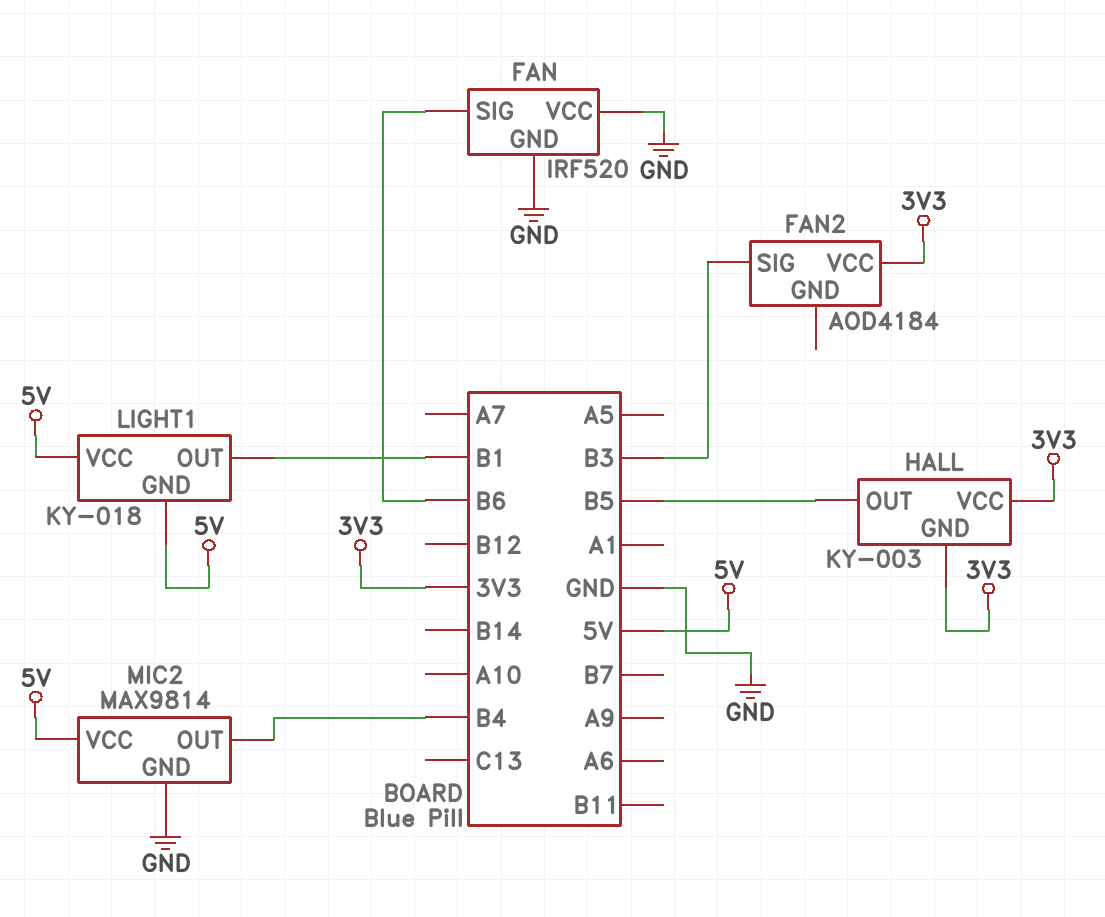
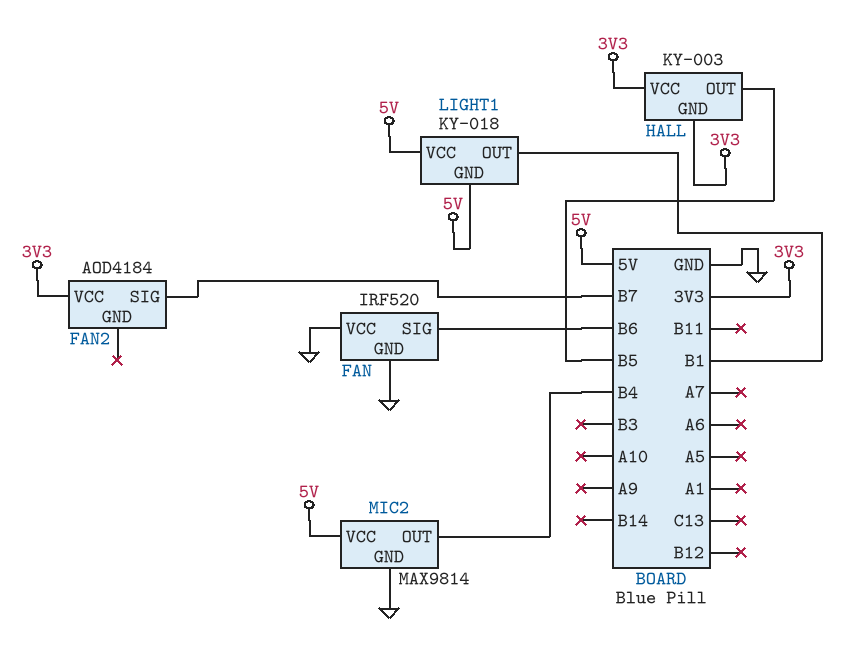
FAN2 pin SIG: B3 -> B7

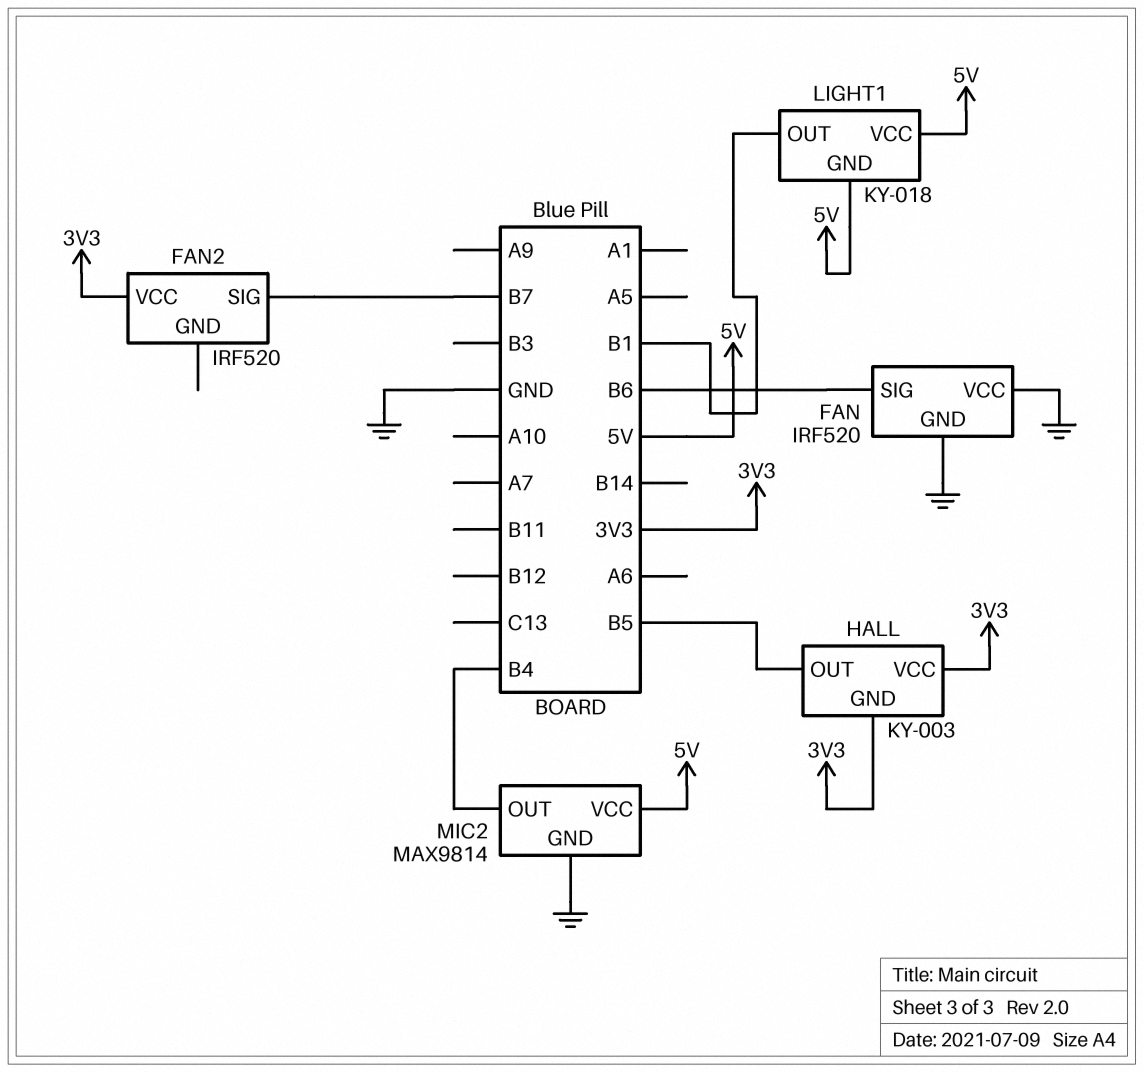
FAN2: AOD4184 -> IRF520

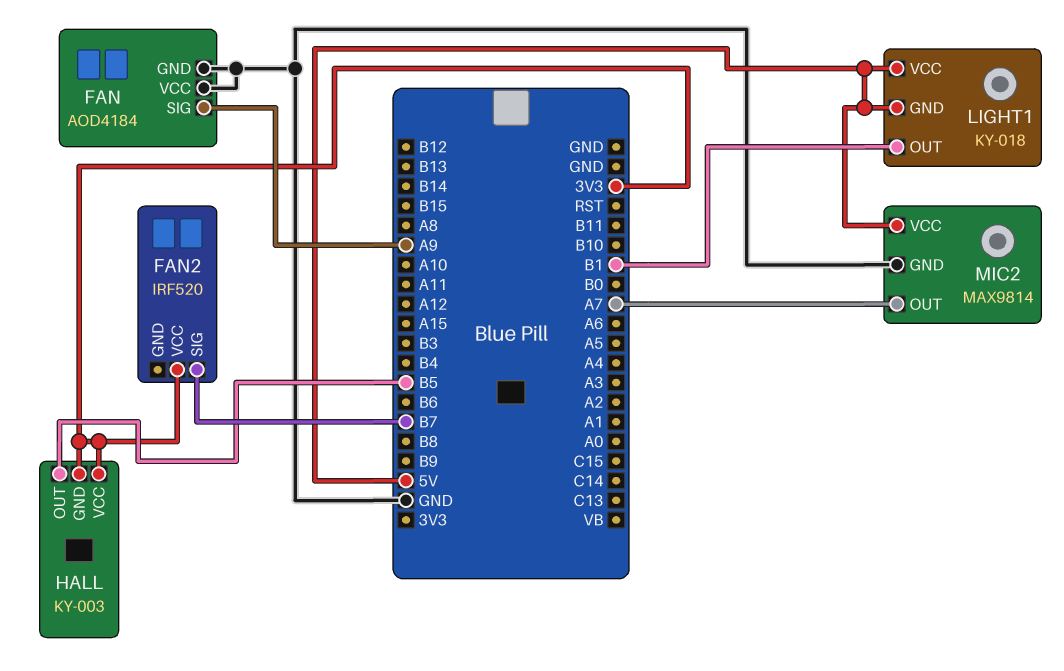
FAN: IRF520 -> AOD4184
FAN pin SIG: B6 -> A9
MIC2 pin OUT: B4 -> A7

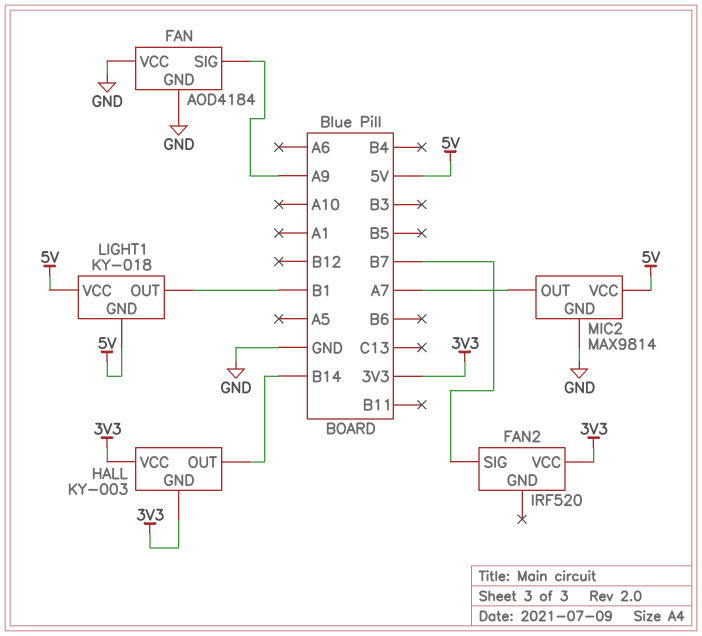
HALL pin OUT: B5 -> B14

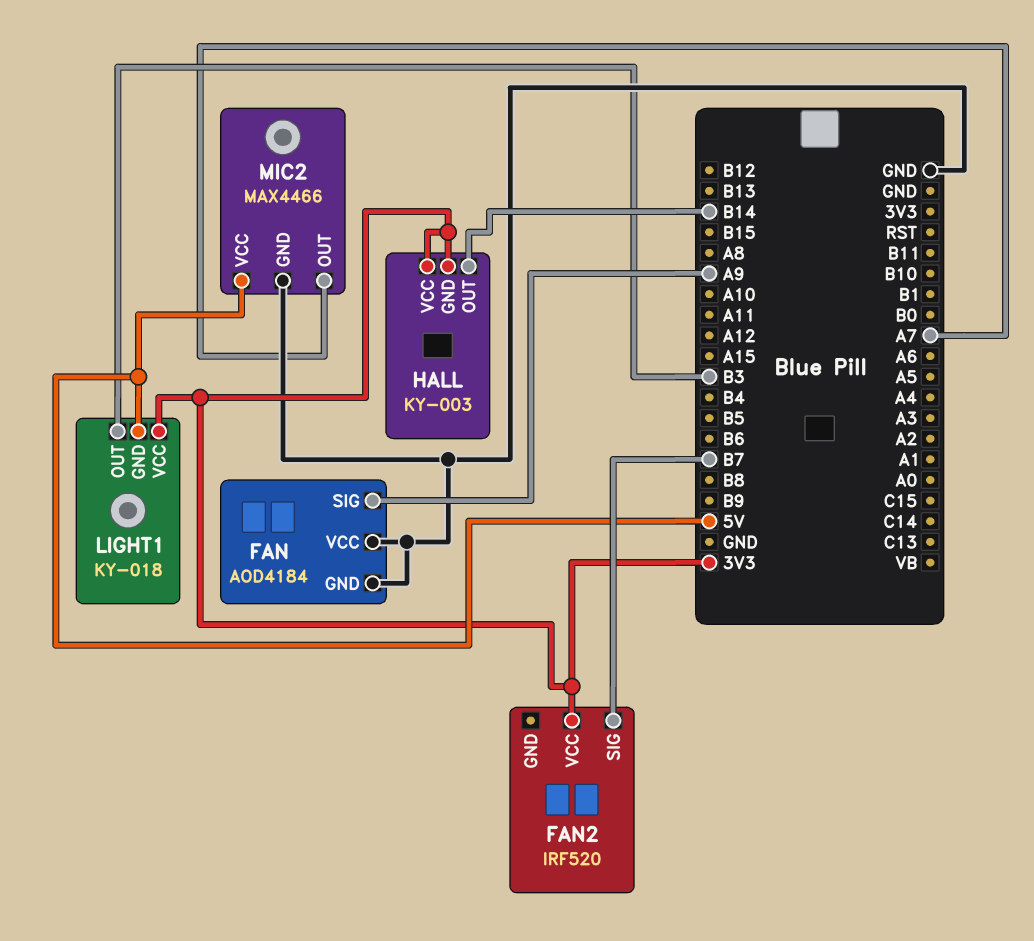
LIGHT1 pin OUT: B1 -> B3
LIGHT1 pin VCC: 5V -> 3V3
MIC2: MAX9814 -> MAX4466

